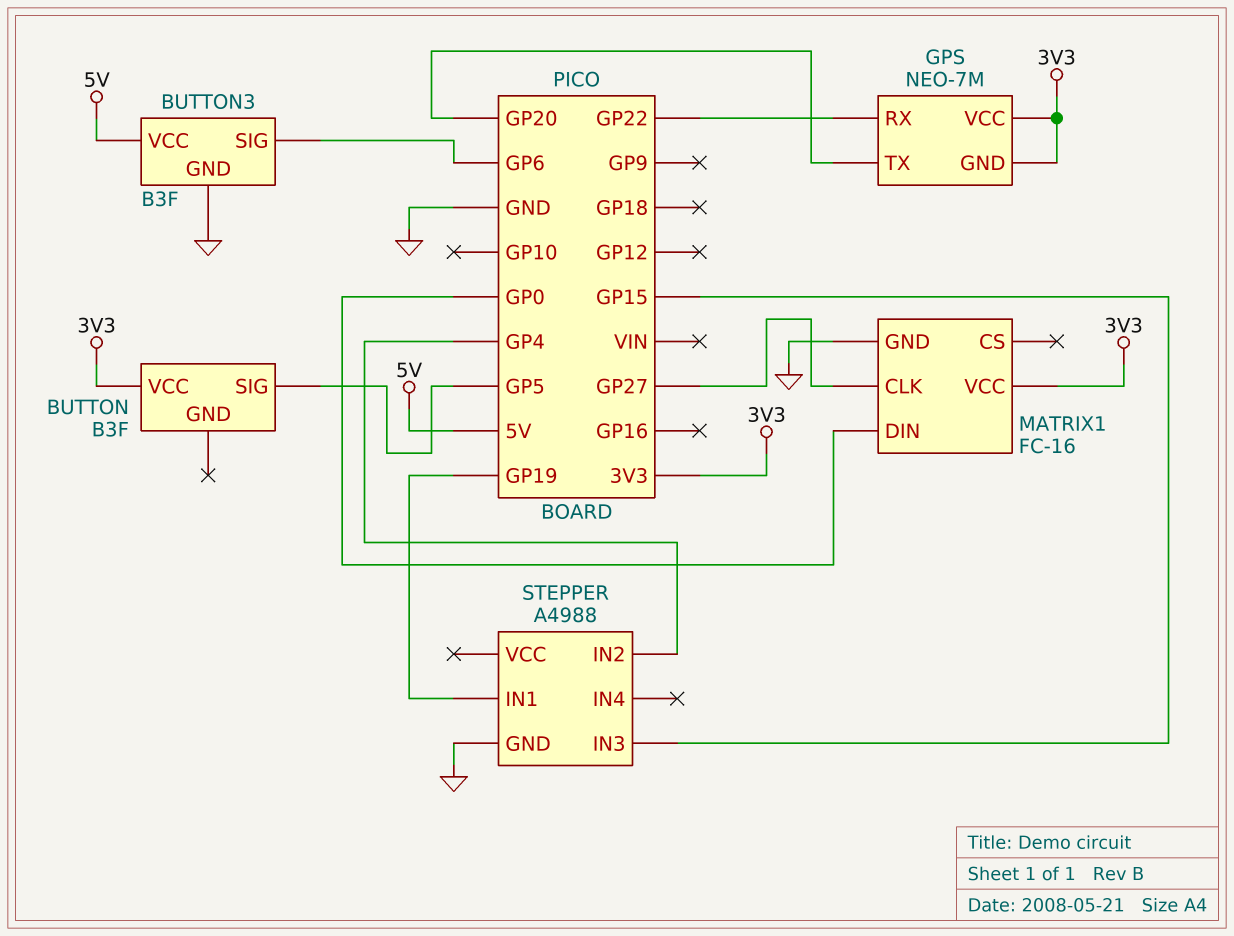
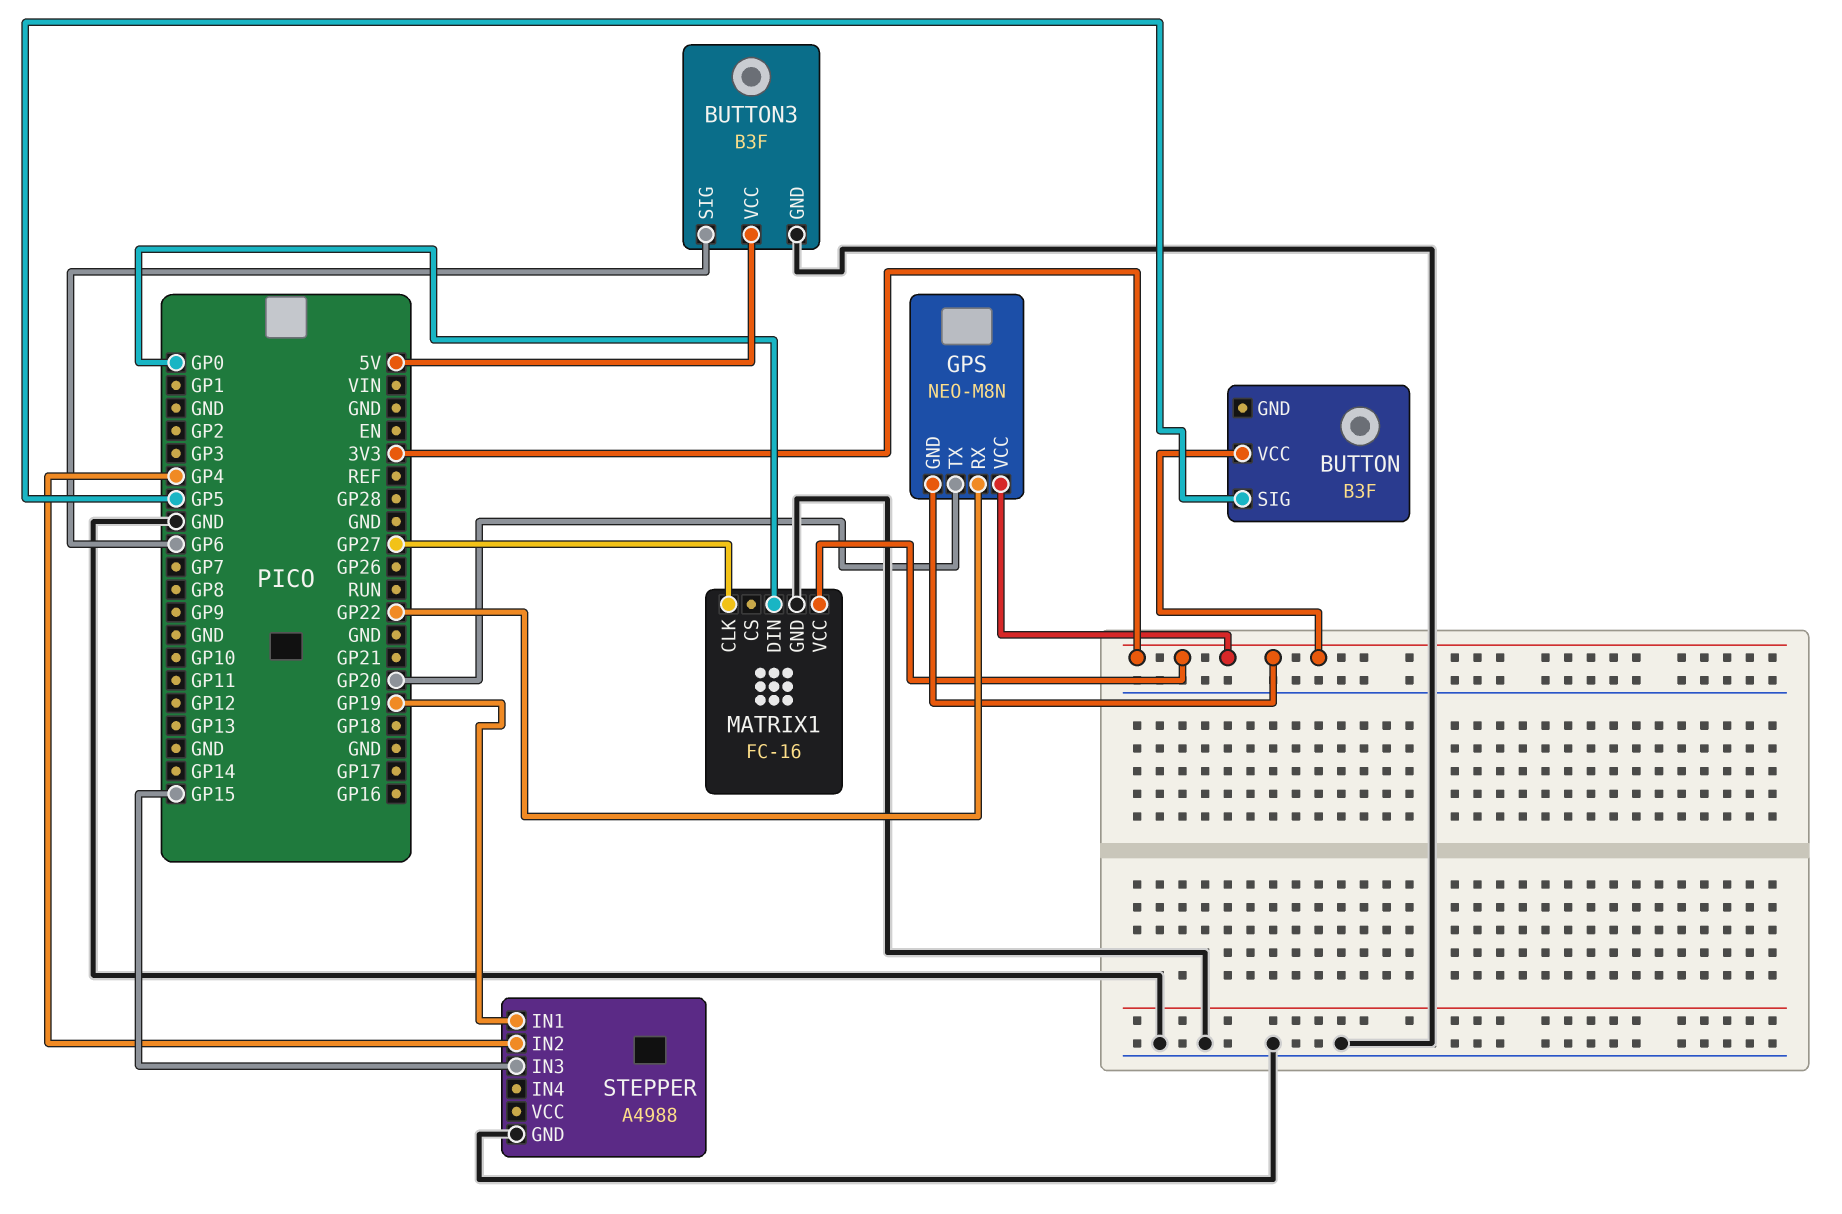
GPS: NEO-7M -> NEO-M8N

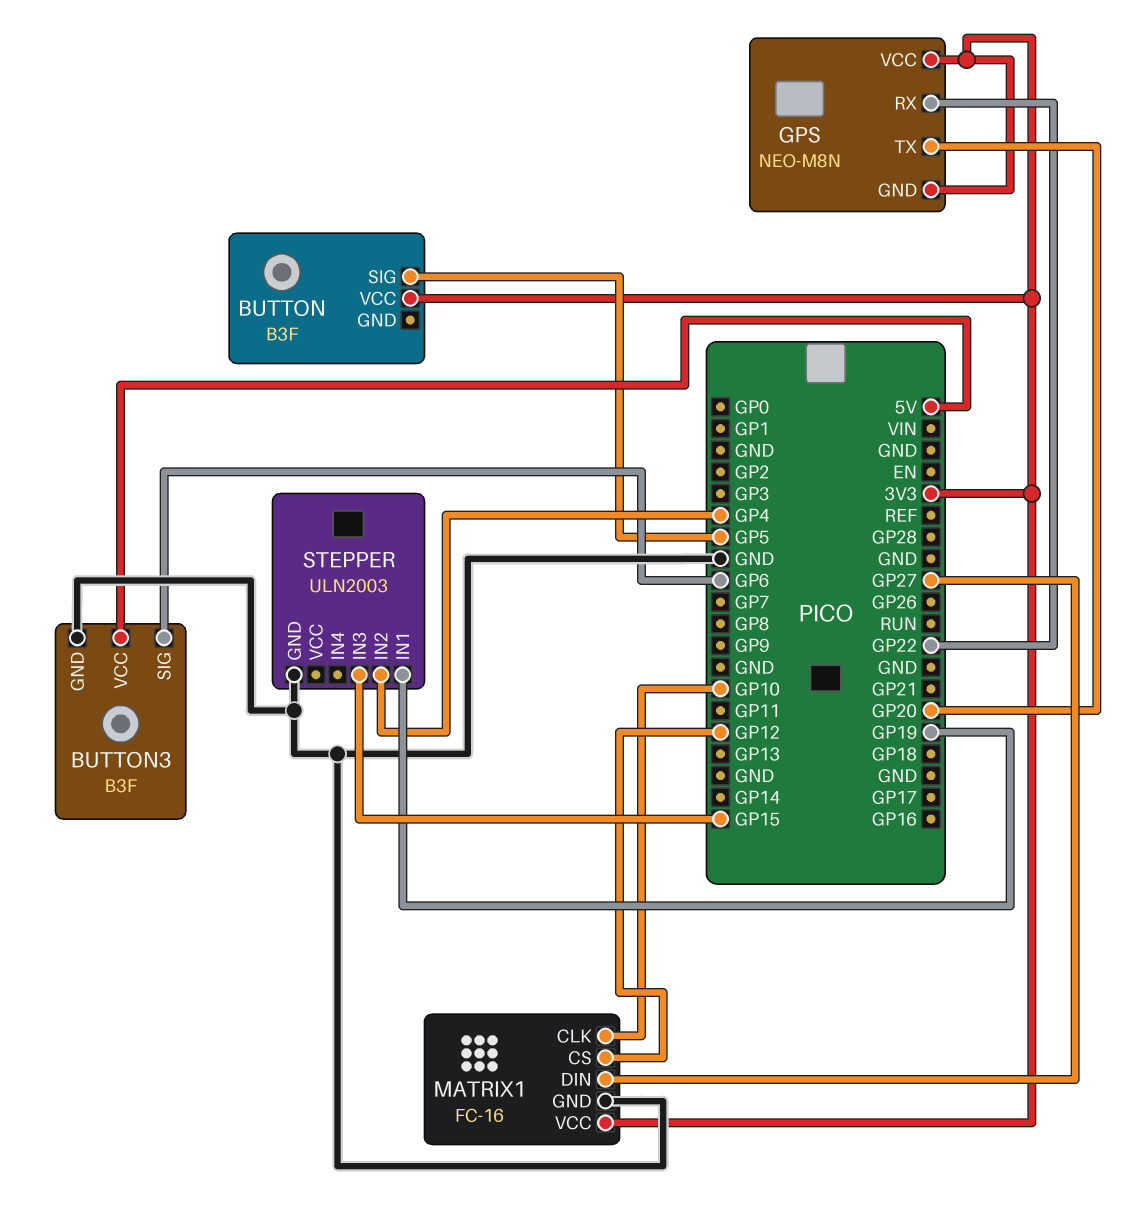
MATRIX1 pin CLK: GP27 -> GP10
MATRIX1 pin CS: none -> GP12
MATRIX1 pin DIN: GP0 -> GP27
STEPPER: A4988 -> ULN2003

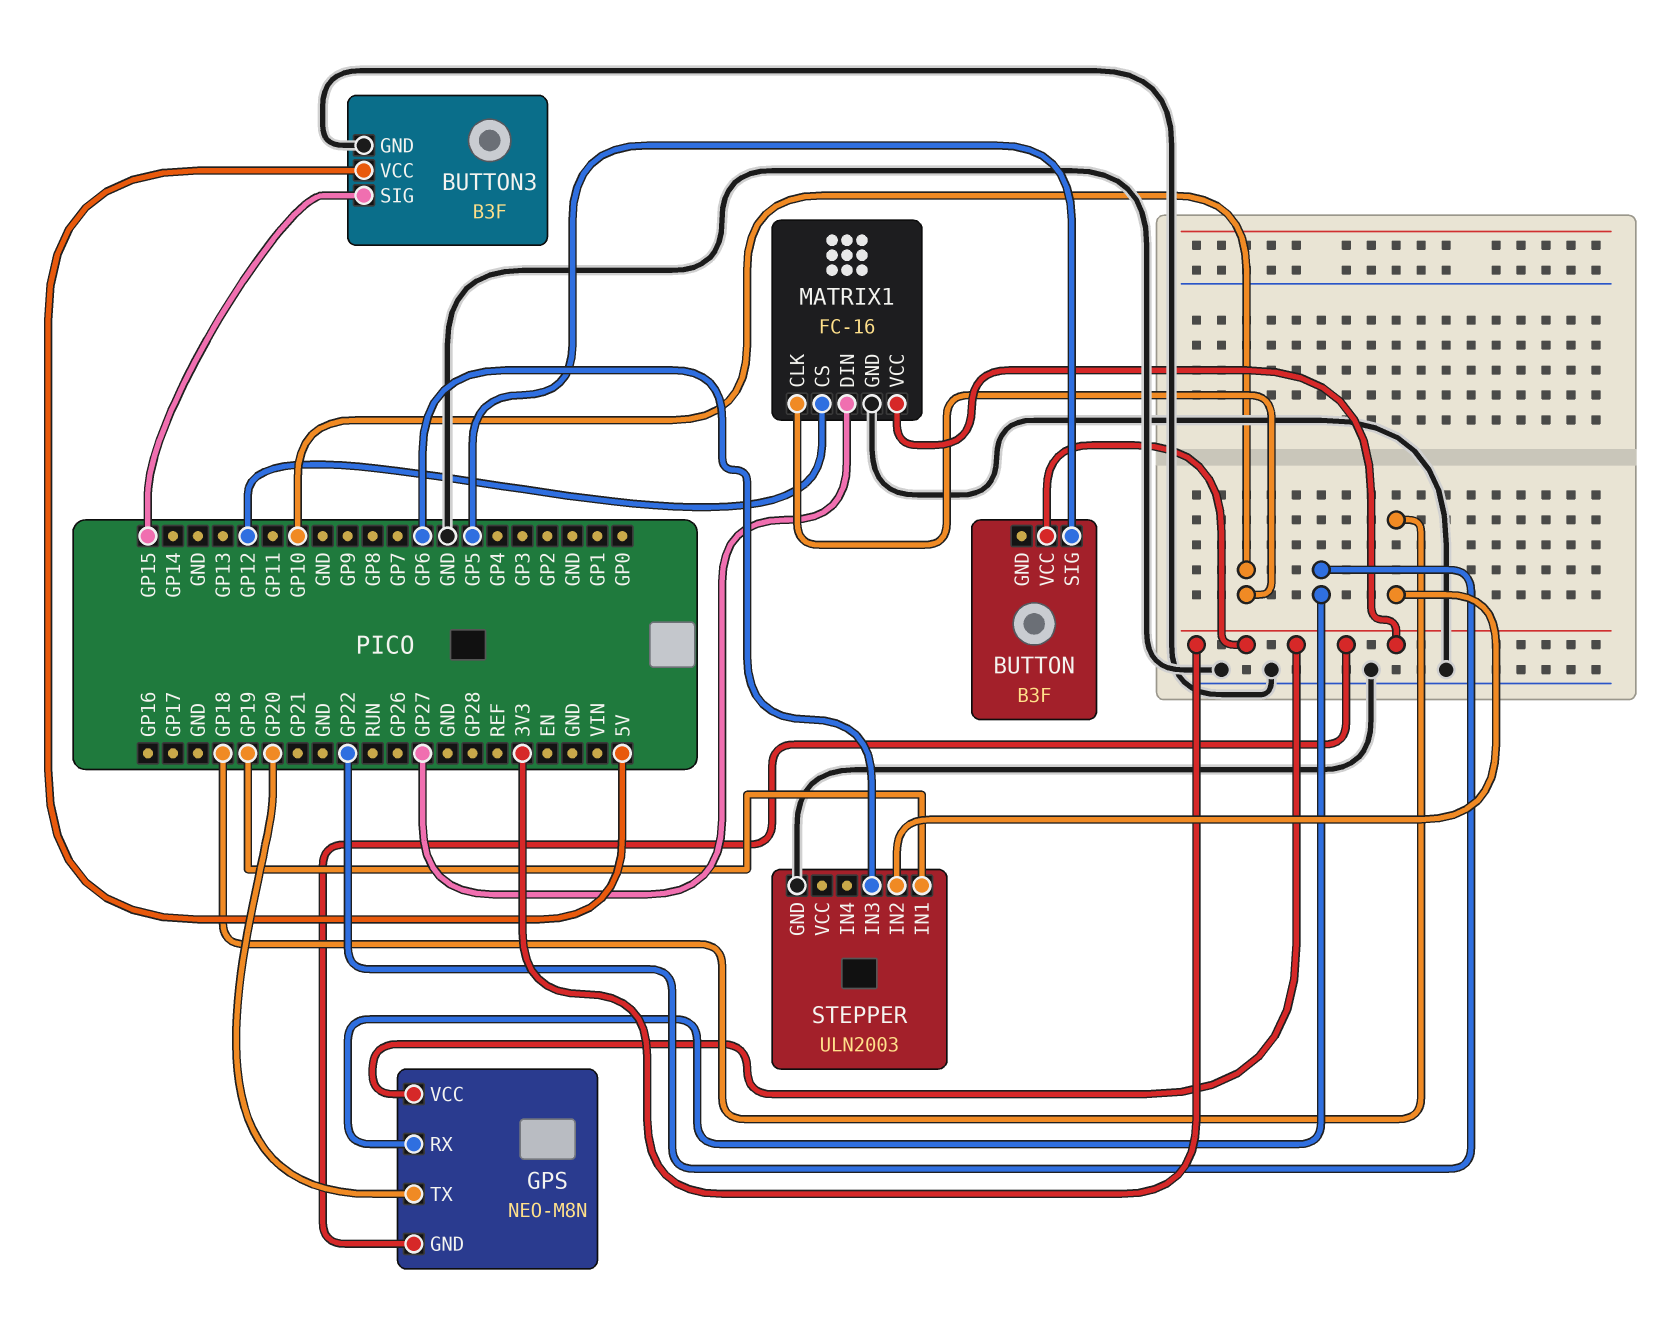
BUTTON3 pin SIG: GP6 -> GP15
STEPPER pin IN2: GP4 -> GP18
STEPPER pin IN3: GP15 -> GP6

